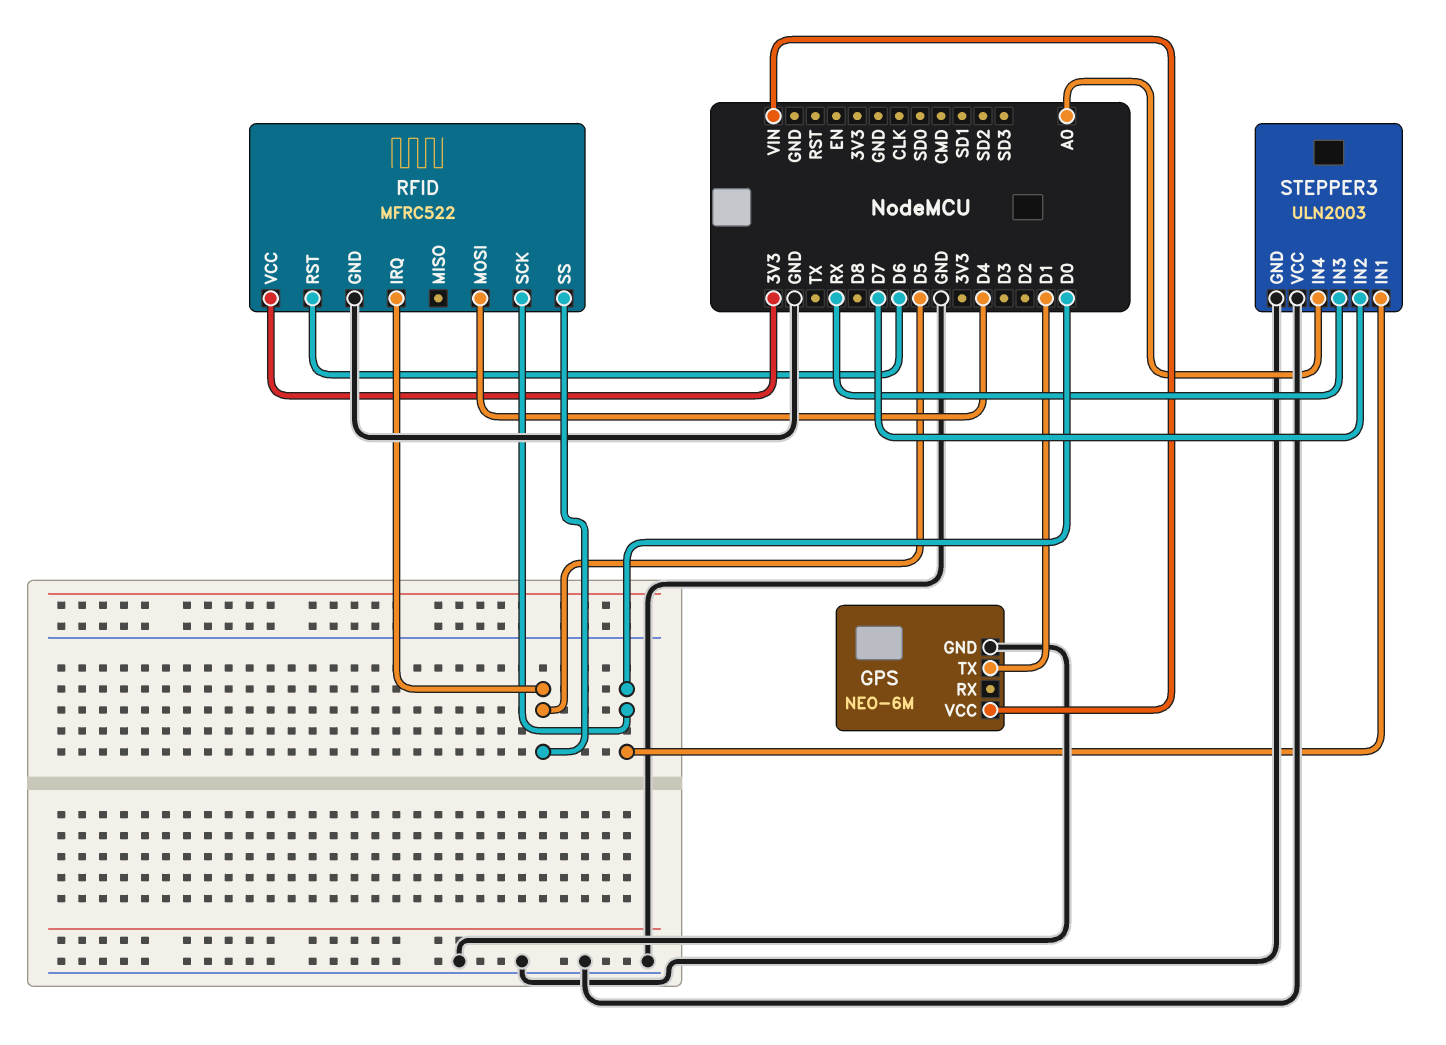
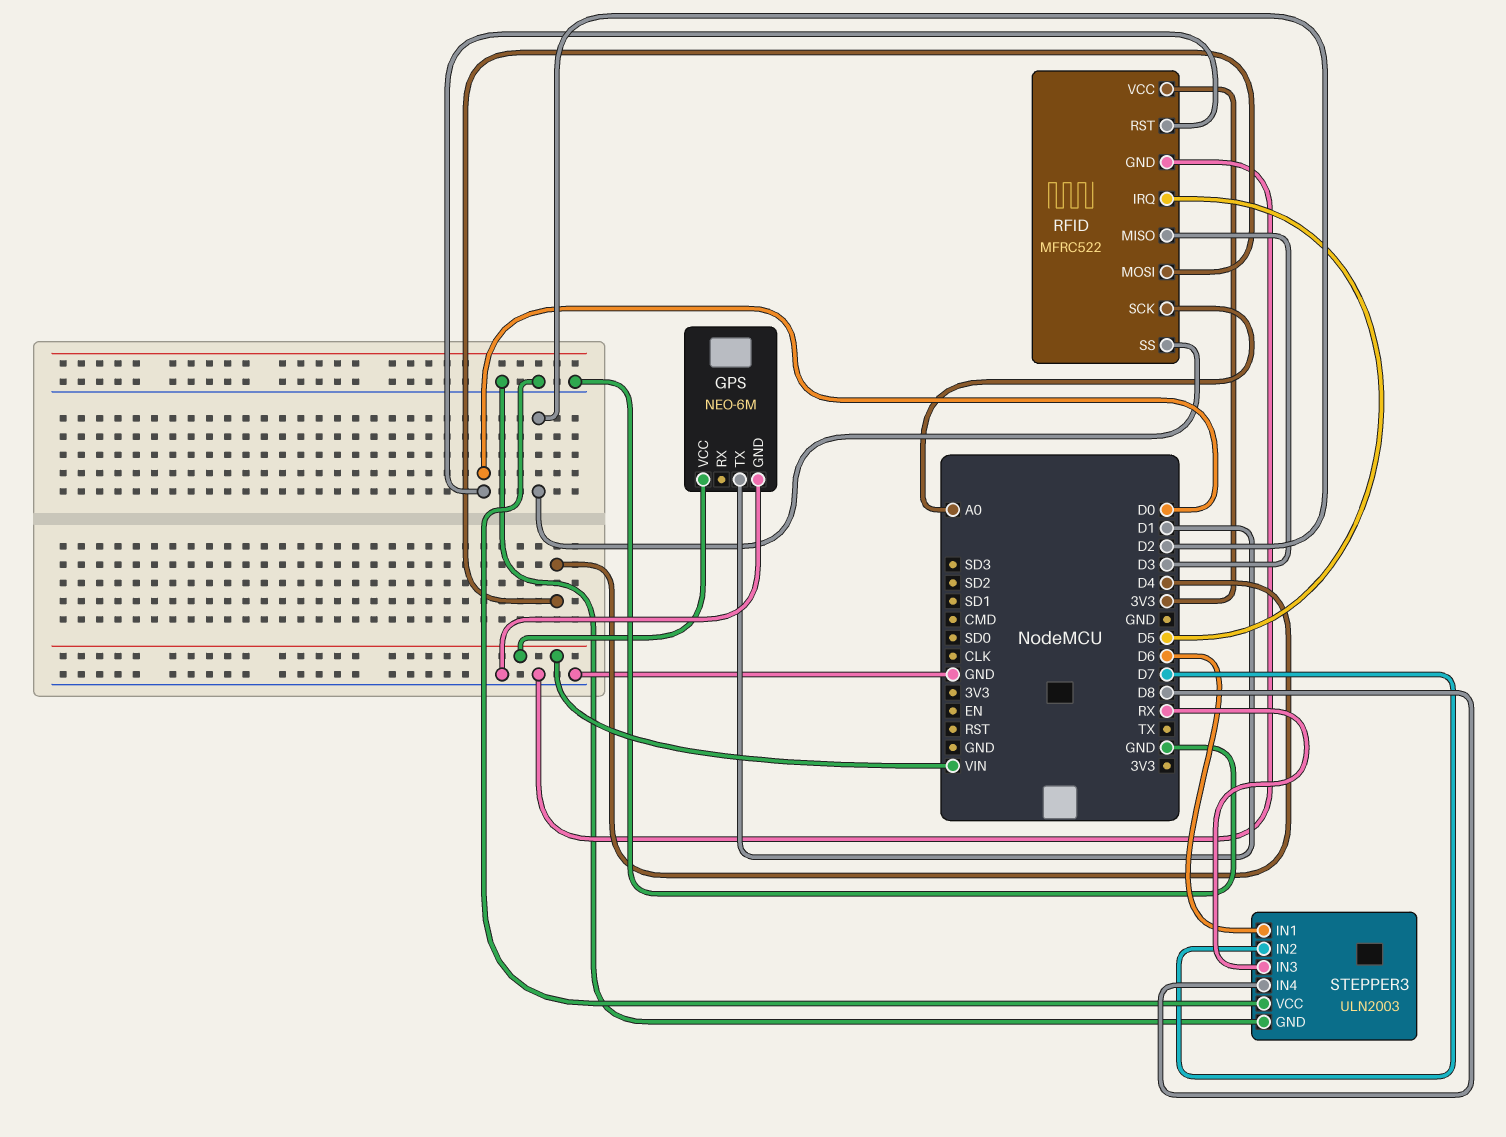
RFID pin MISO: none -> D3
RFID pin RST: D6 -> D0
RFID pin SCK: D0 -> A0
RFID pin SS: D5 -> D2
STEPPER3 pin IN1: D0 -> D6
STEPPER3 pin IN4: A0 -> D8

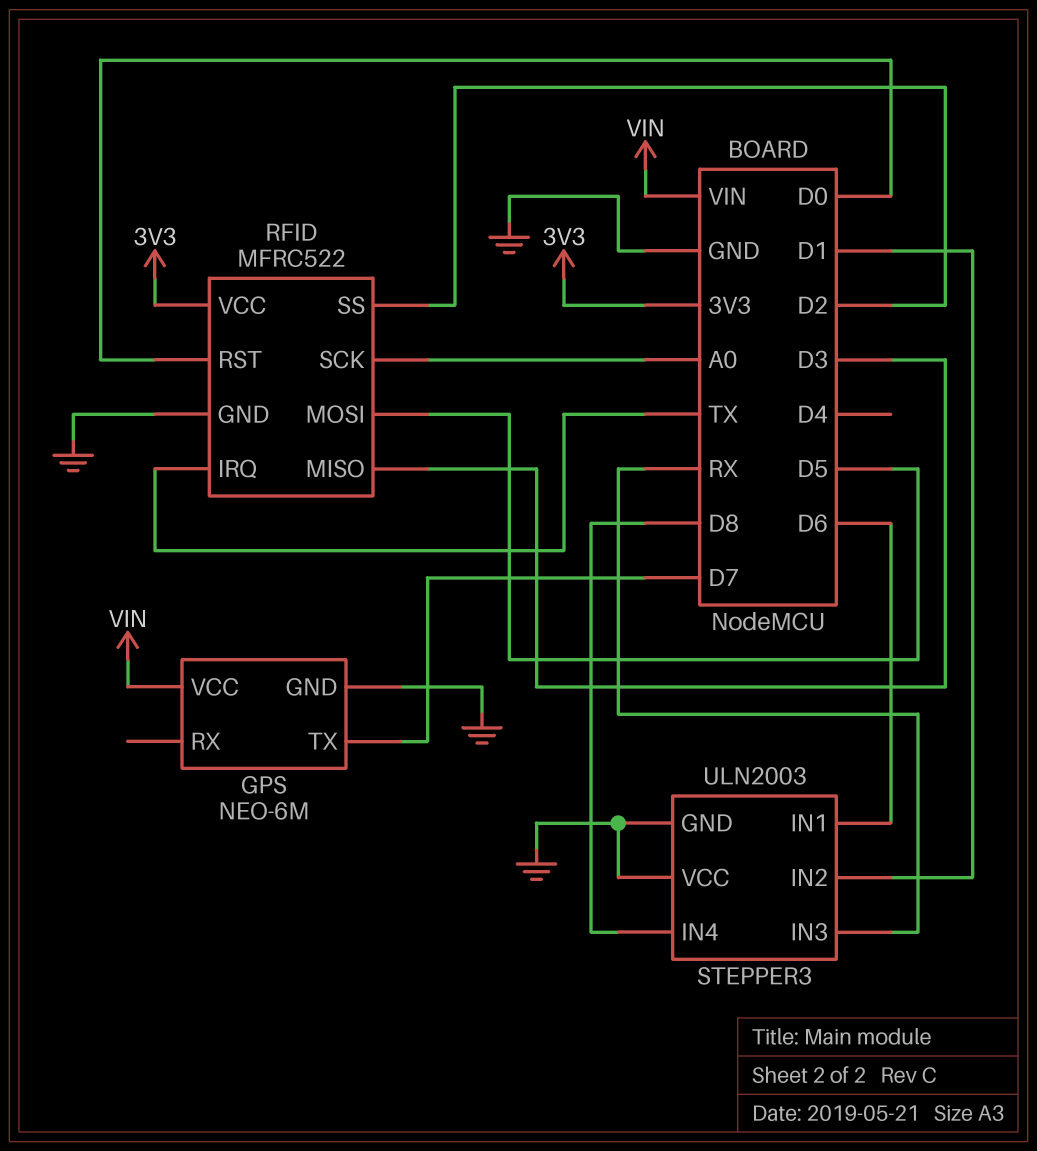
GPS pin TX: D1 -> D7
RFID pin IRQ: D5 -> TX
RFID pin MOSI: D4 -> D5
STEPPER3 pin IN2: D7 -> D1

